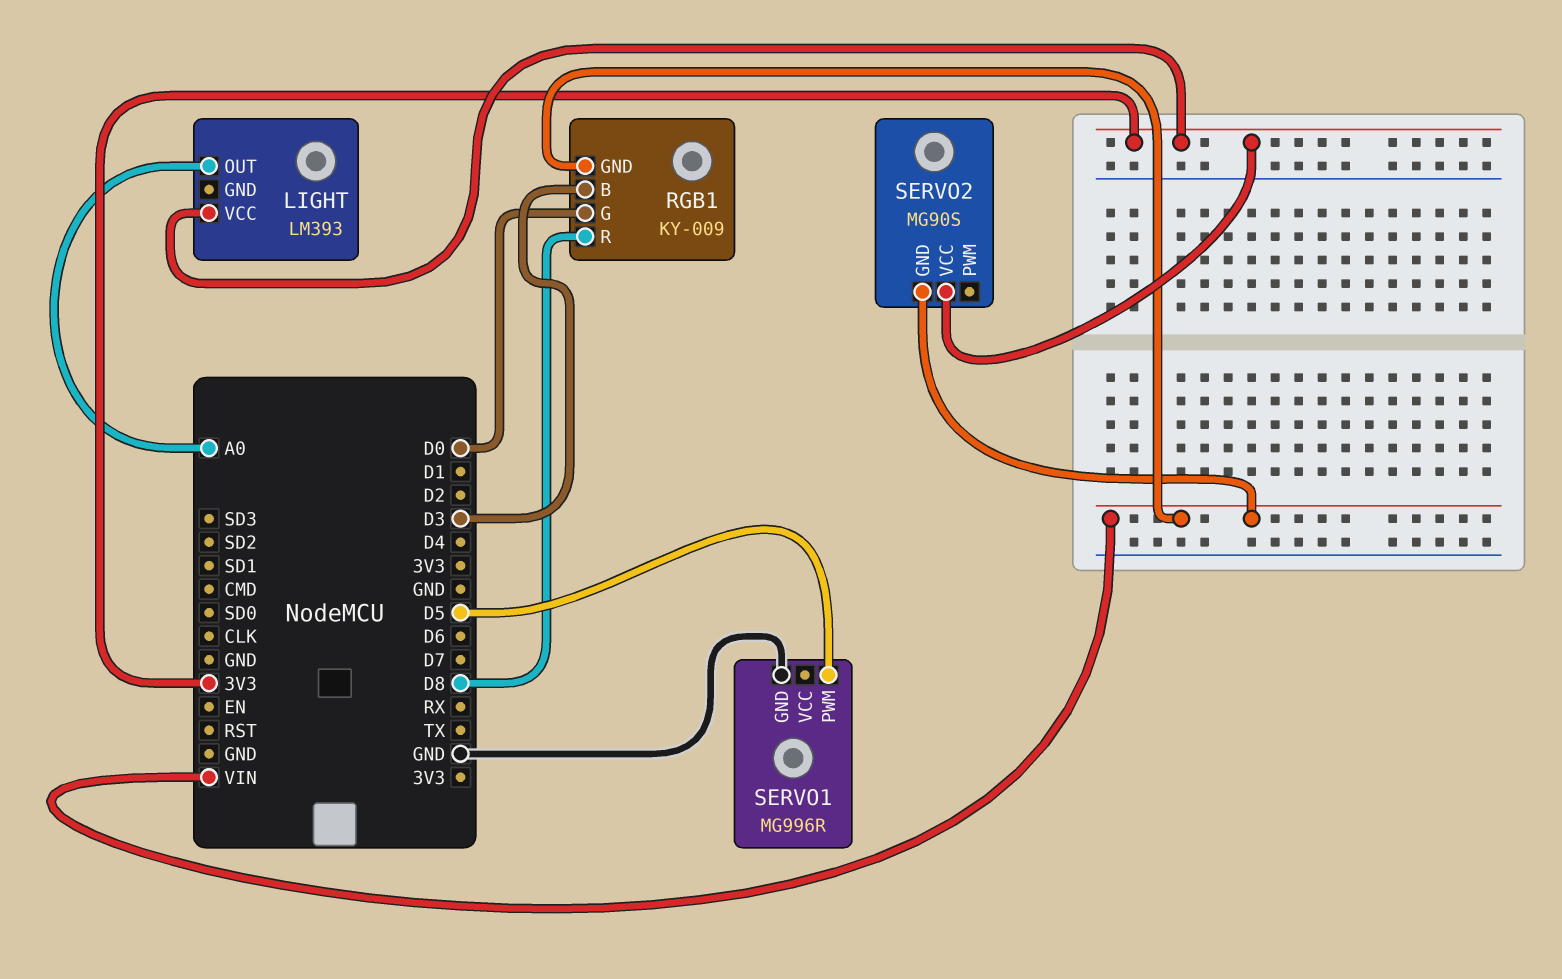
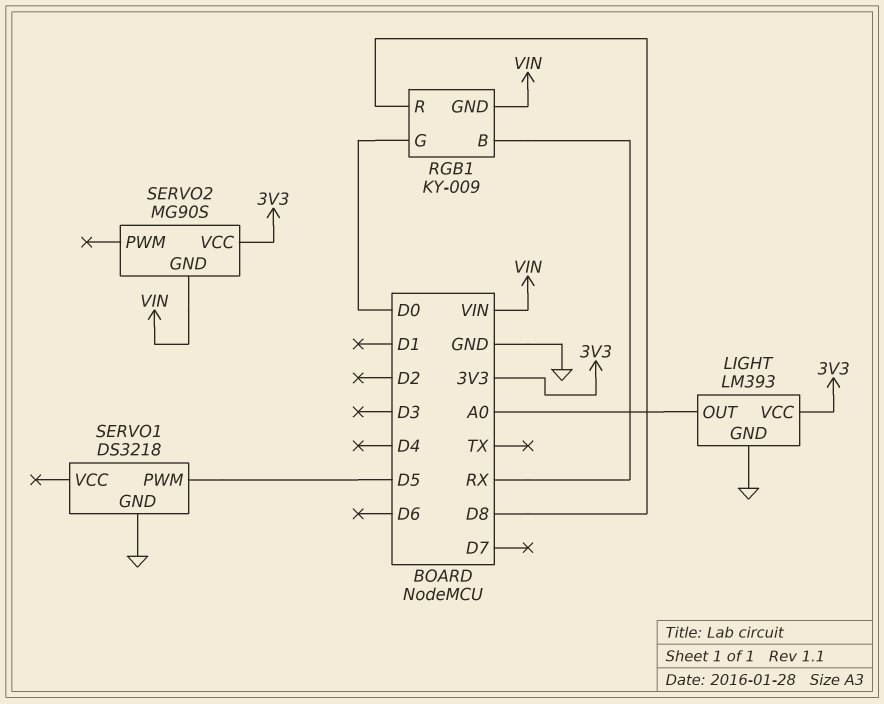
LIGHT pin GND: none -> GND
RGB1 pin B: D3 -> RX
SERVO1: MG996R -> DS3218

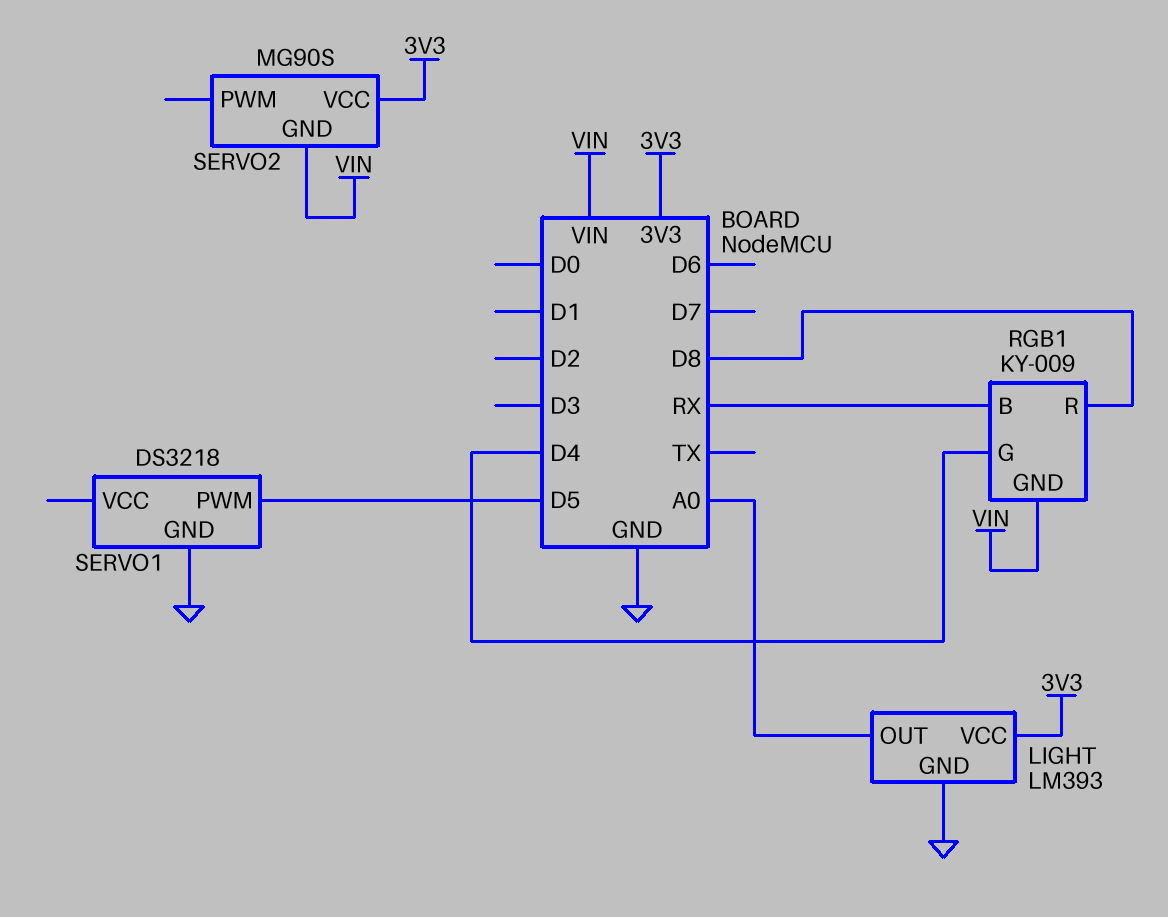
RGB1 pin G: D0 -> D4

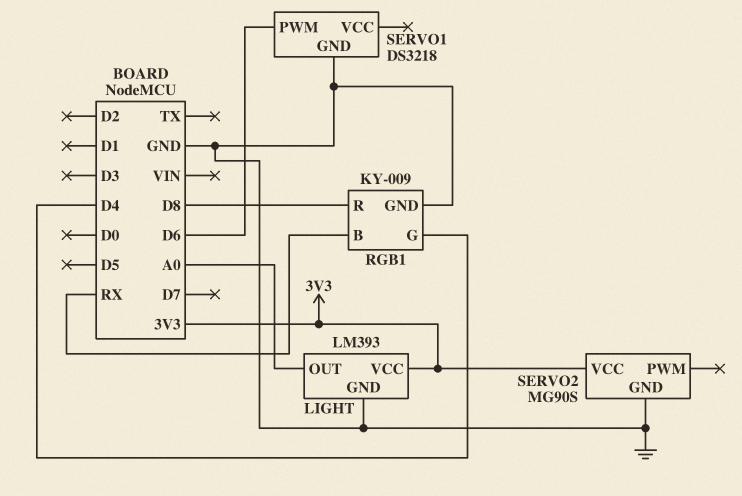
RGB1 pin GND: VIN -> GND
SERVO1 pin PWM: D5 -> D6
SERVO2 pin GND: VIN -> GND

